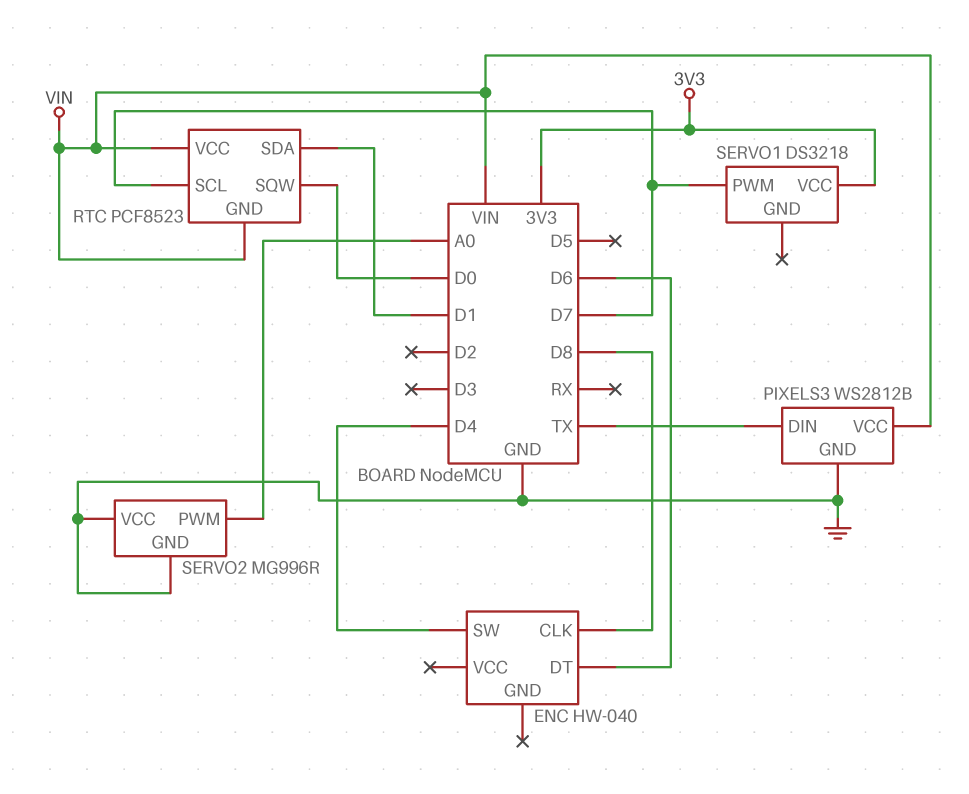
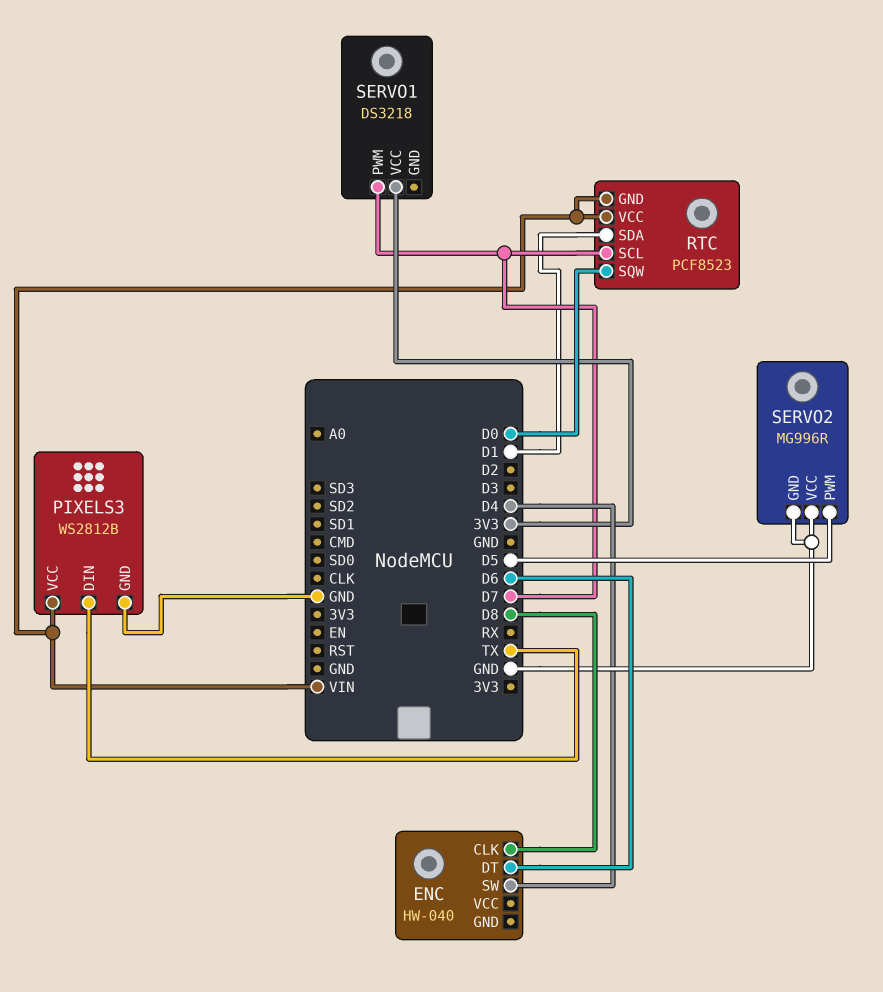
SERVO2 pin PWM: A0 -> D5

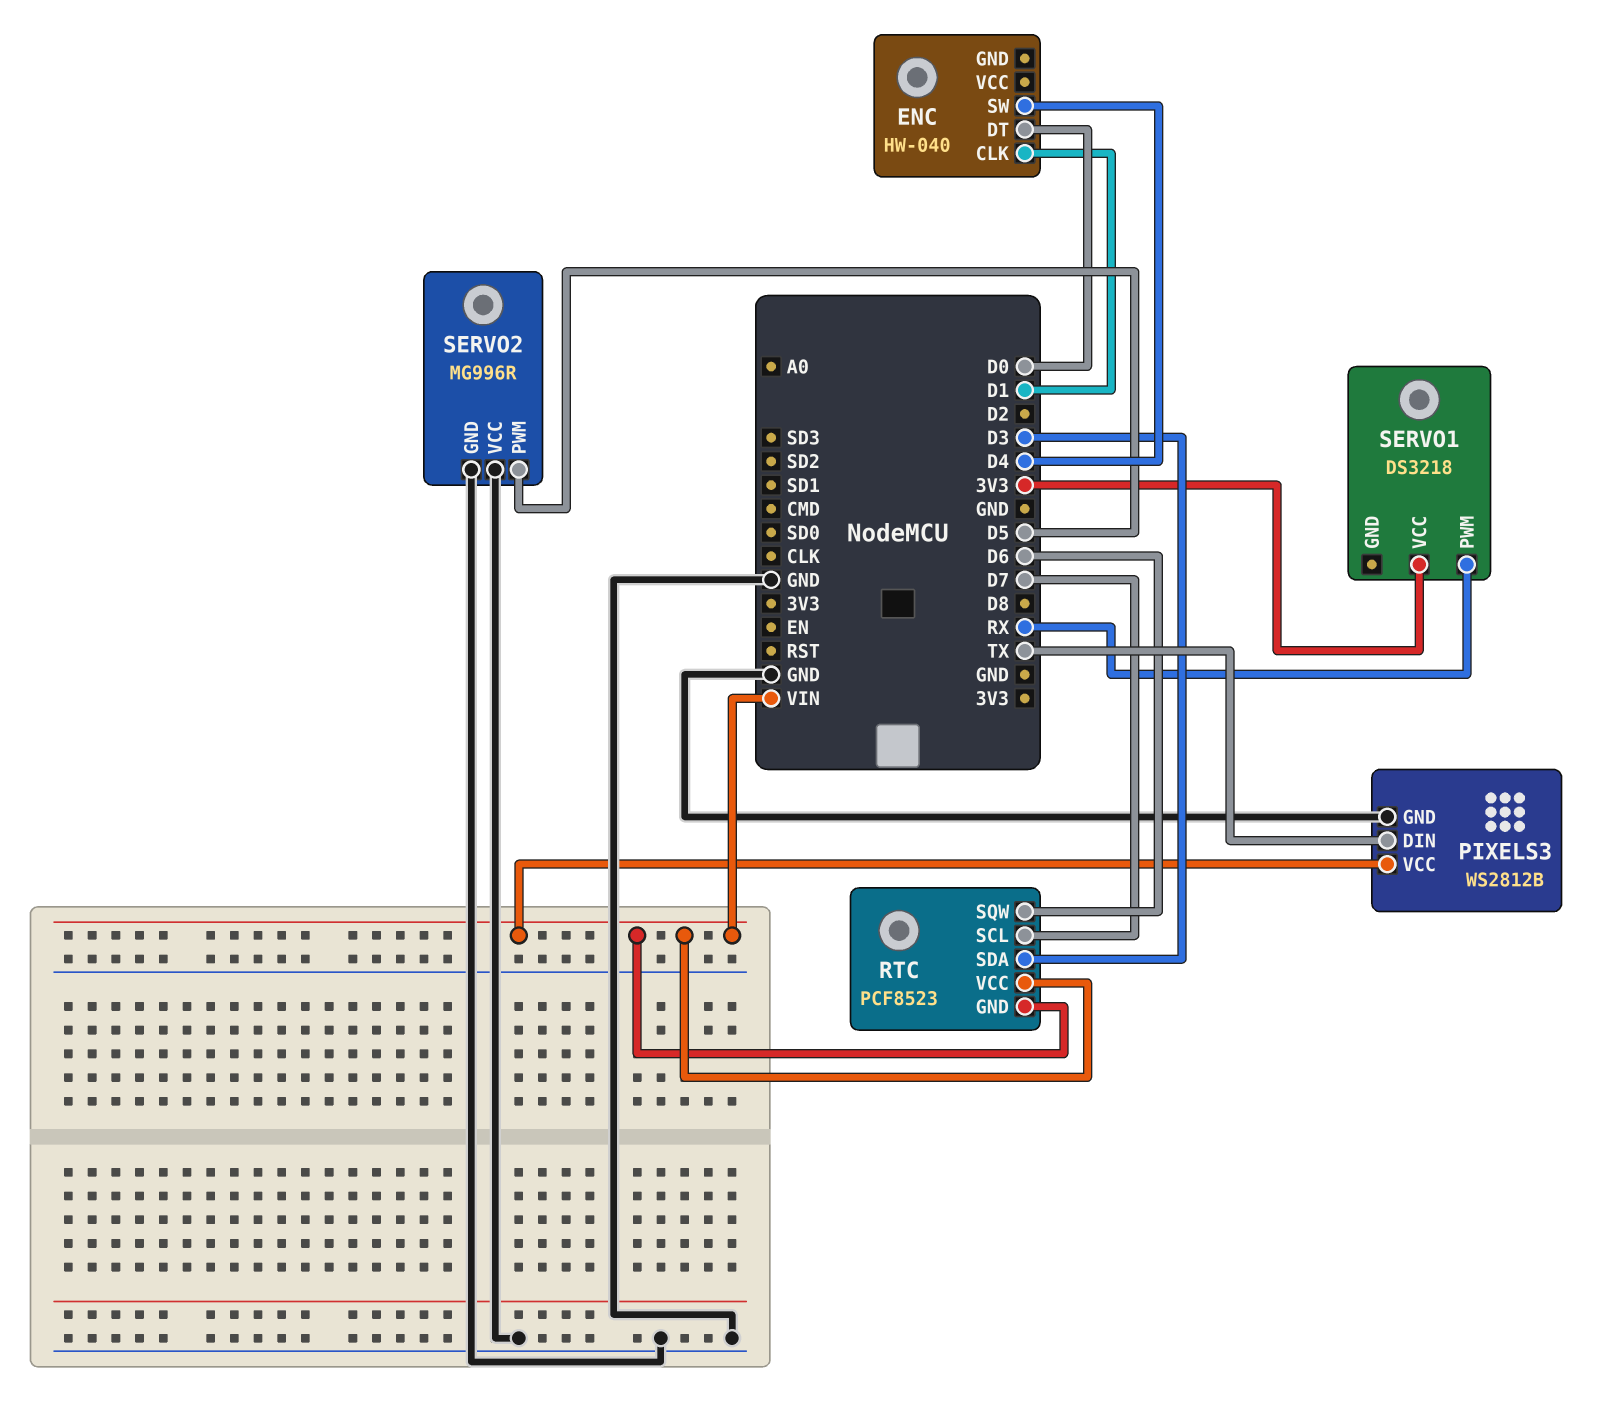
ENC pin CLK: D8 -> D1
ENC pin DT: D6 -> D0
RTC pin SDA: D1 -> D3
RTC pin SQW: D0 -> D6
SERVO1 pin PWM: D7 -> RX

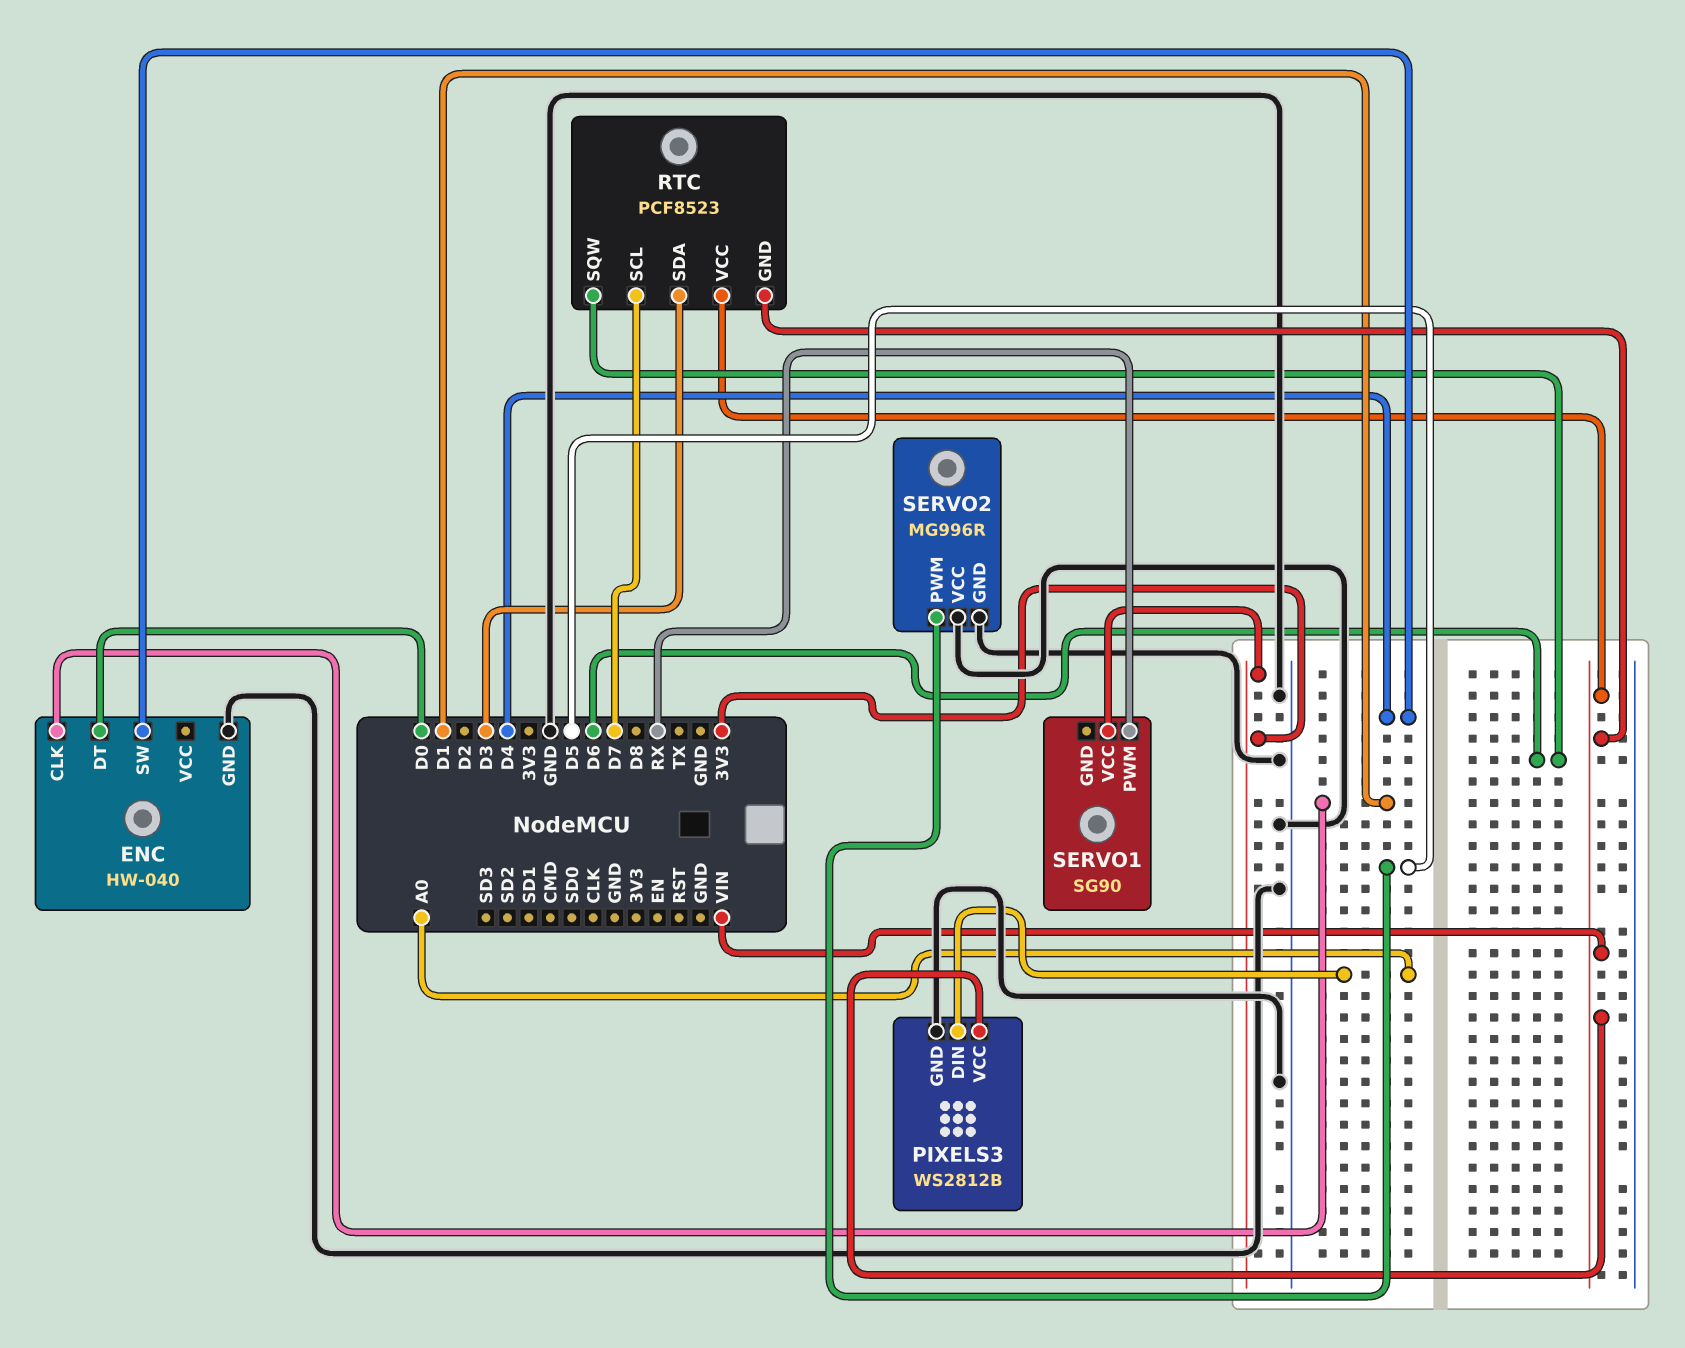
ENC pin GND: none -> GND
PIXELS3 pin DIN: TX -> A0
SERVO1: DS3218 -> SG90

